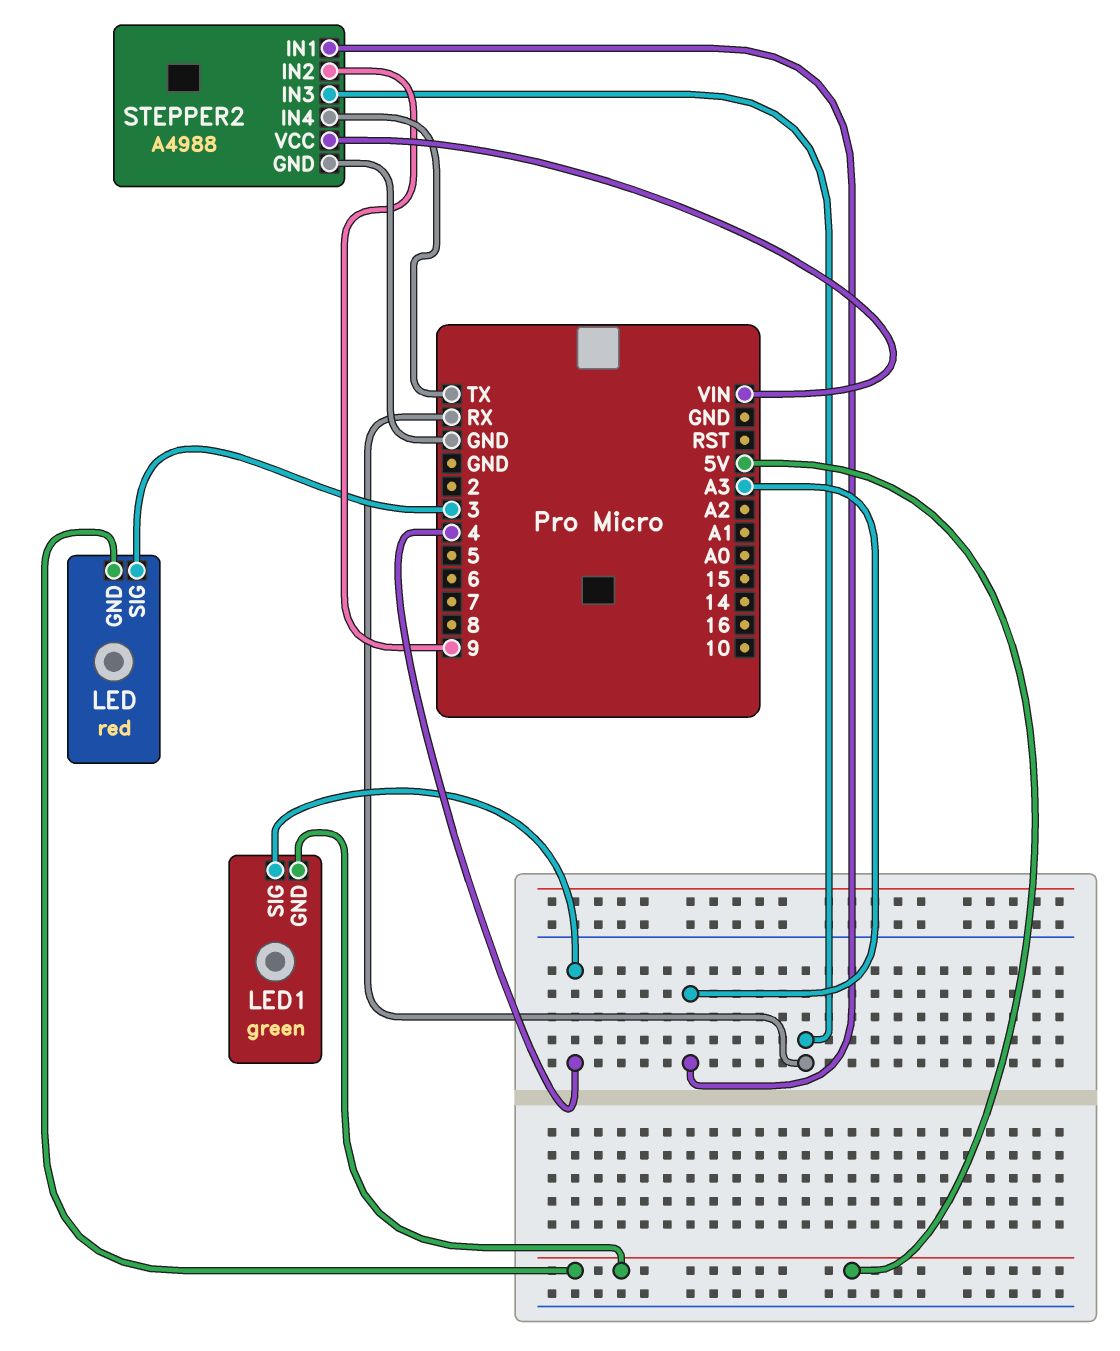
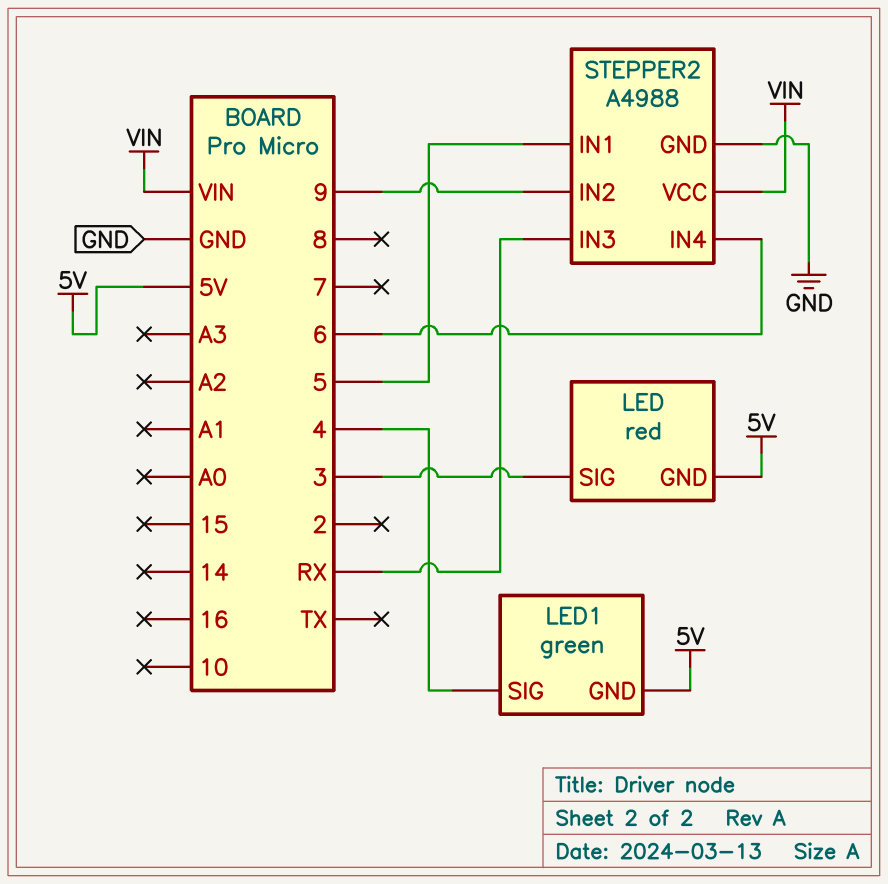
STEPPER2 pin IN1: A3 -> 5
STEPPER2 pin IN4: TX -> 6

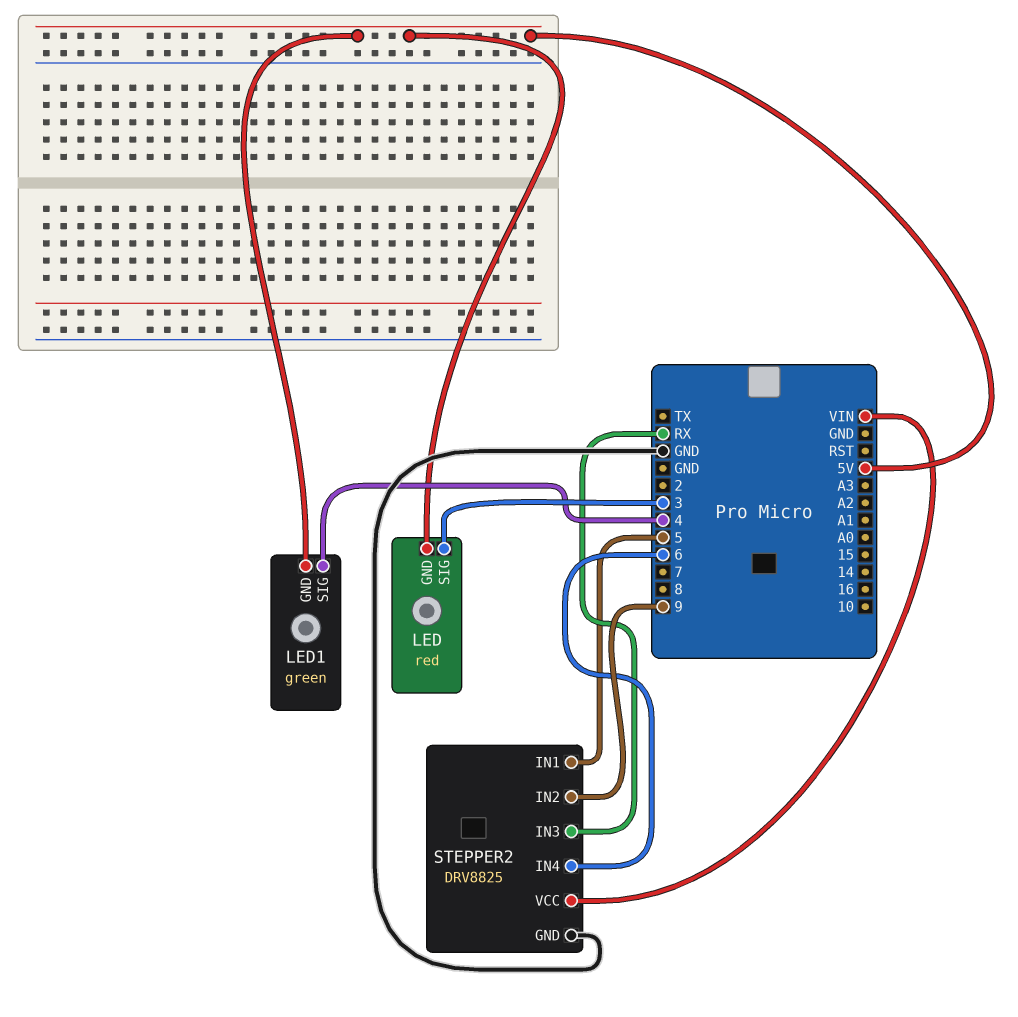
STEPPER2: A4988 -> DRV8825

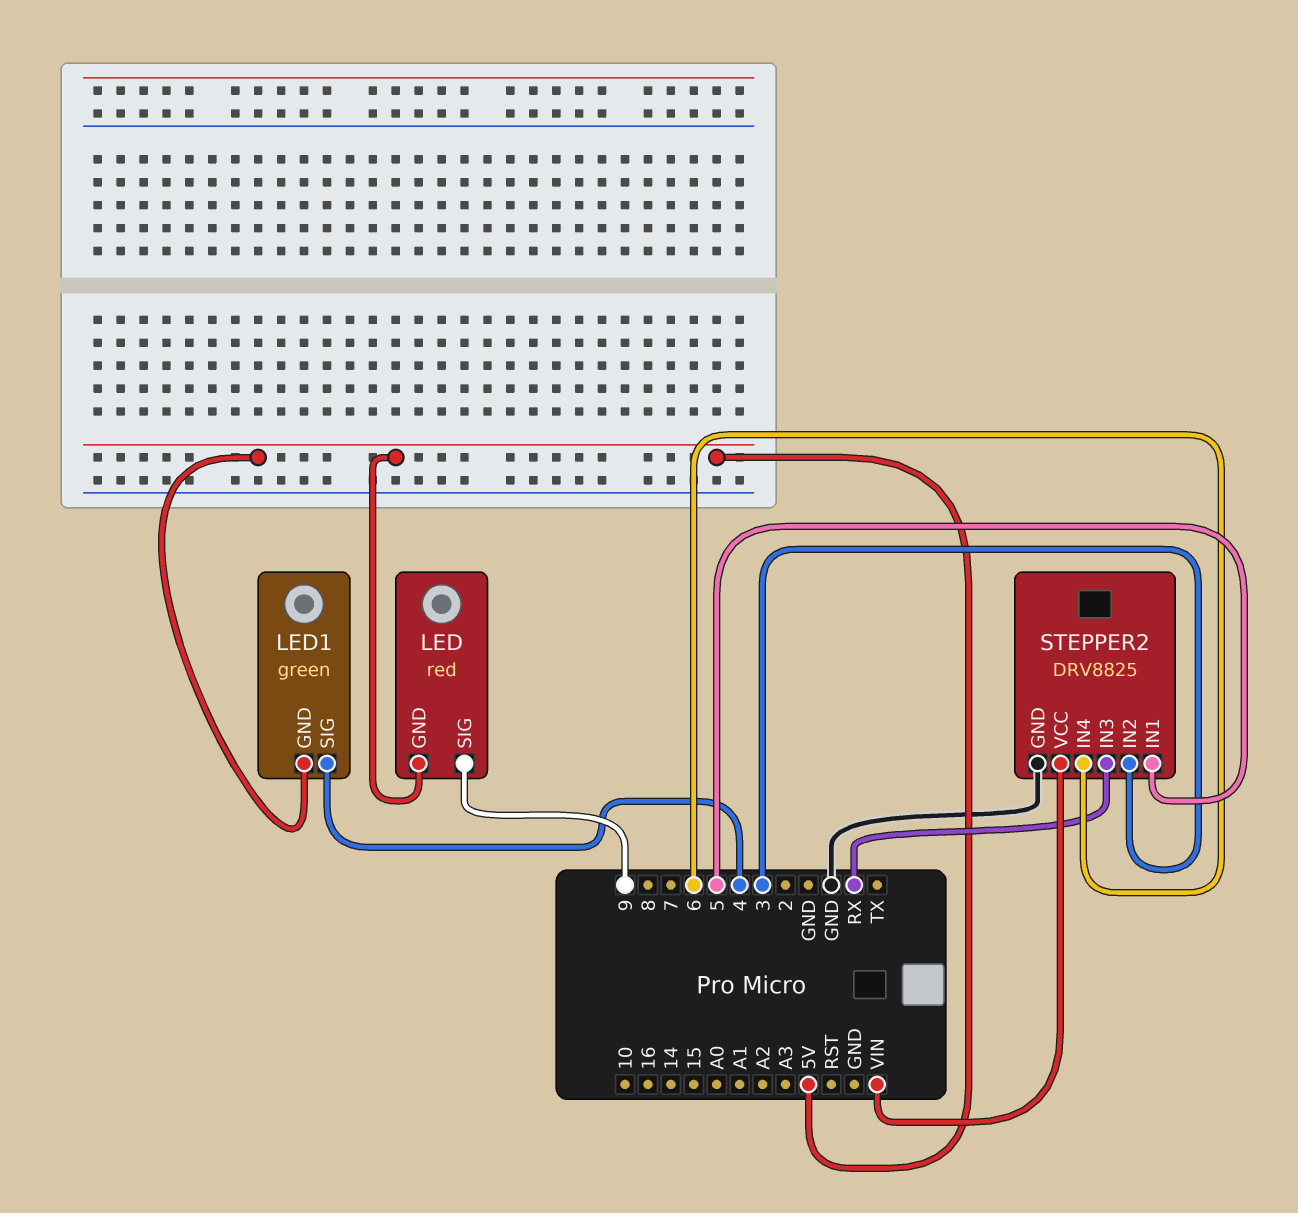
LED pin SIG: 3 -> 9
STEPPER2 pin IN2: 9 -> 3

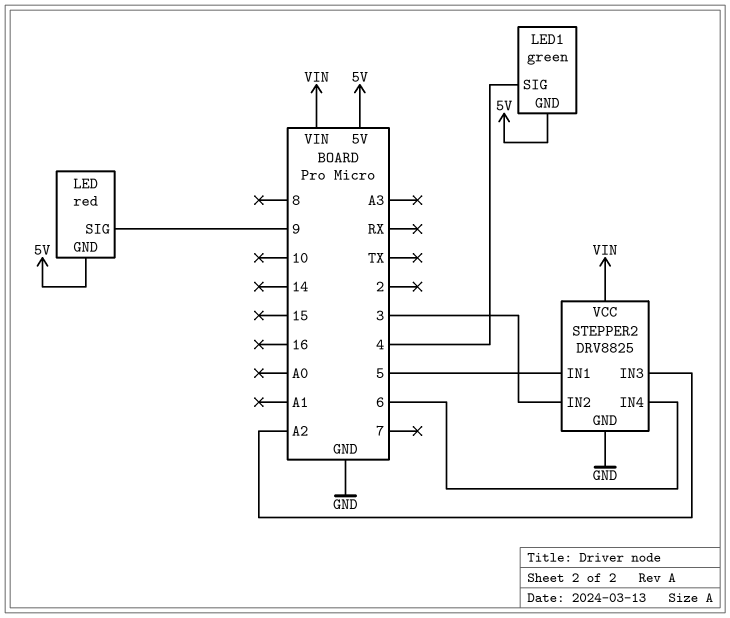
STEPPER2 pin IN3: RX -> A2

